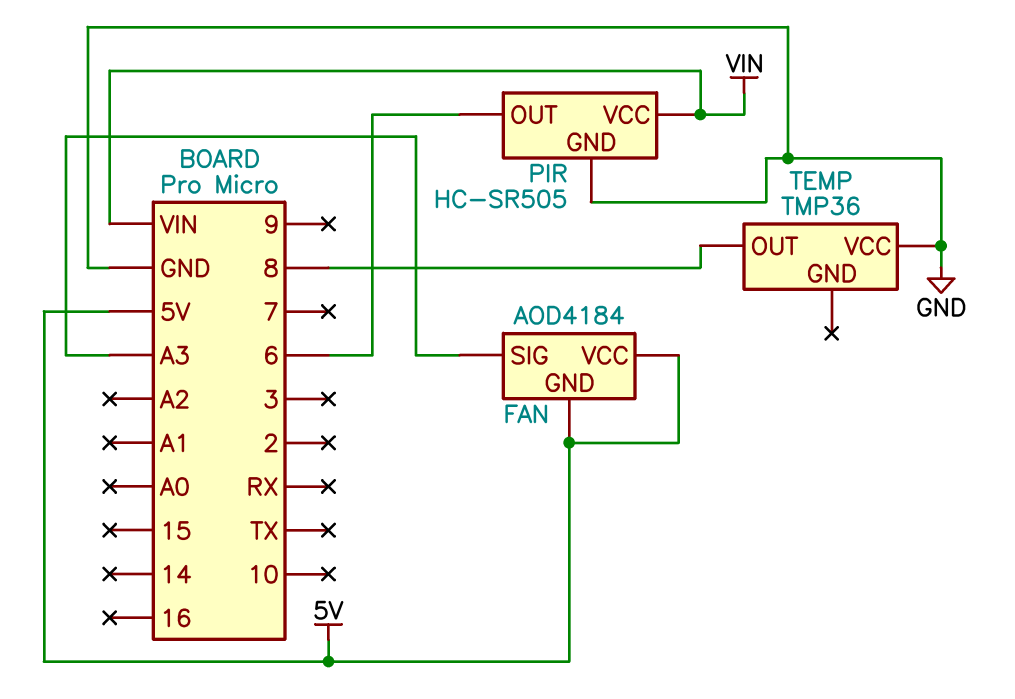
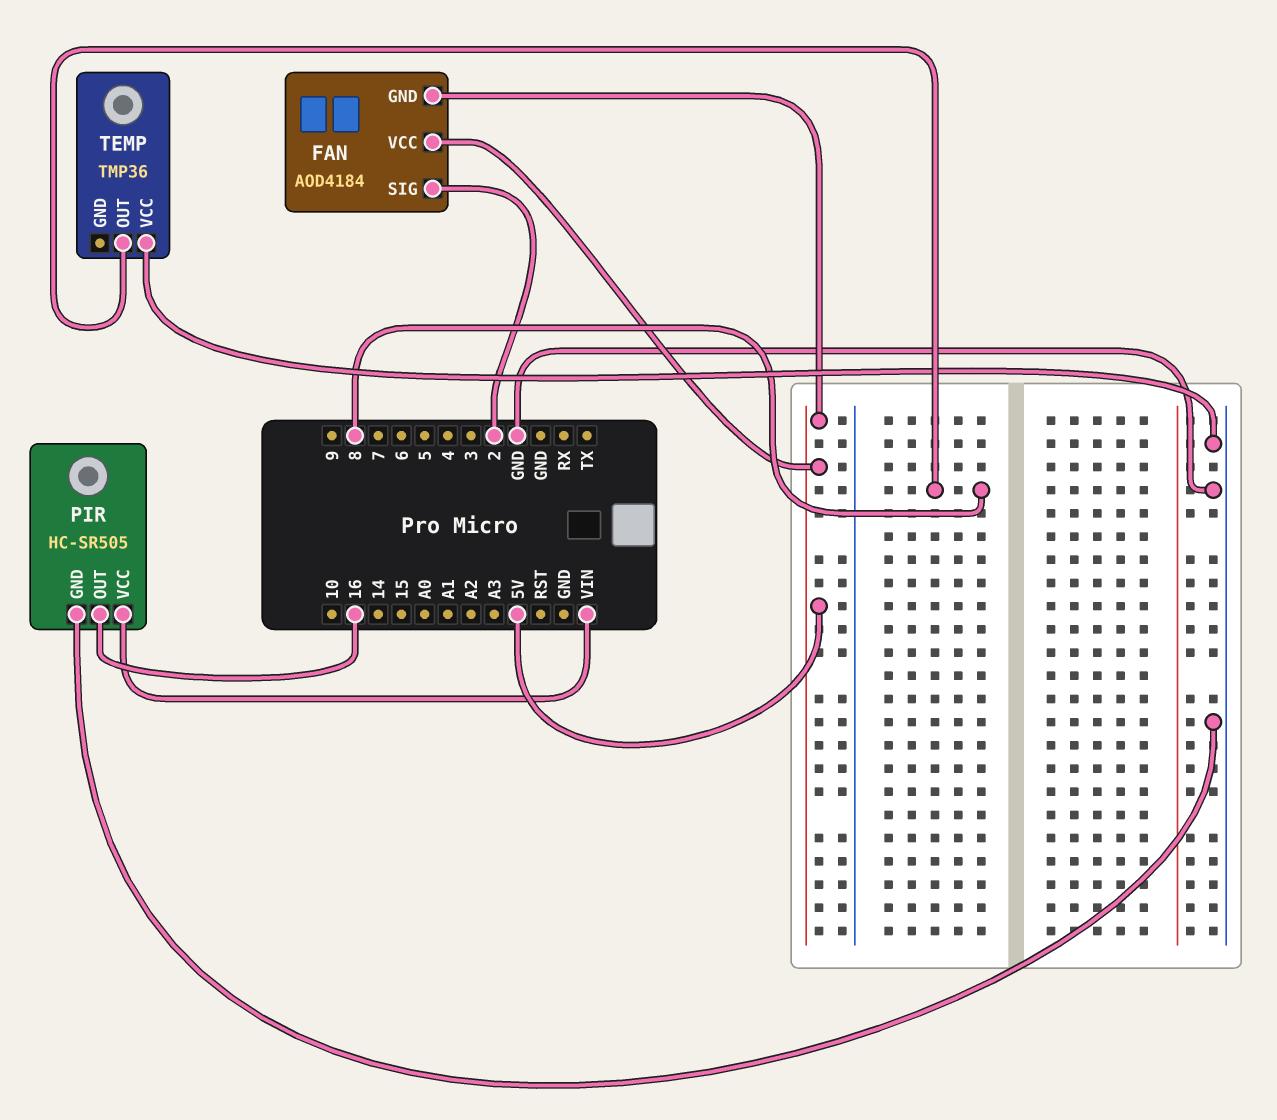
FAN pin SIG: A3 -> 2
PIR pin OUT: 6 -> 16

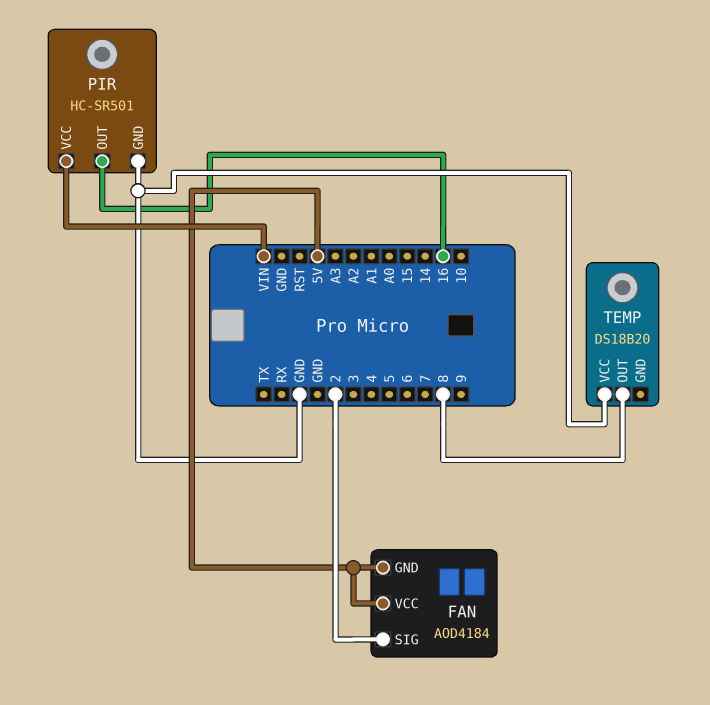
PIR: HC-SR505 -> HC-SR501
TEMP: TMP36 -> DS18B20

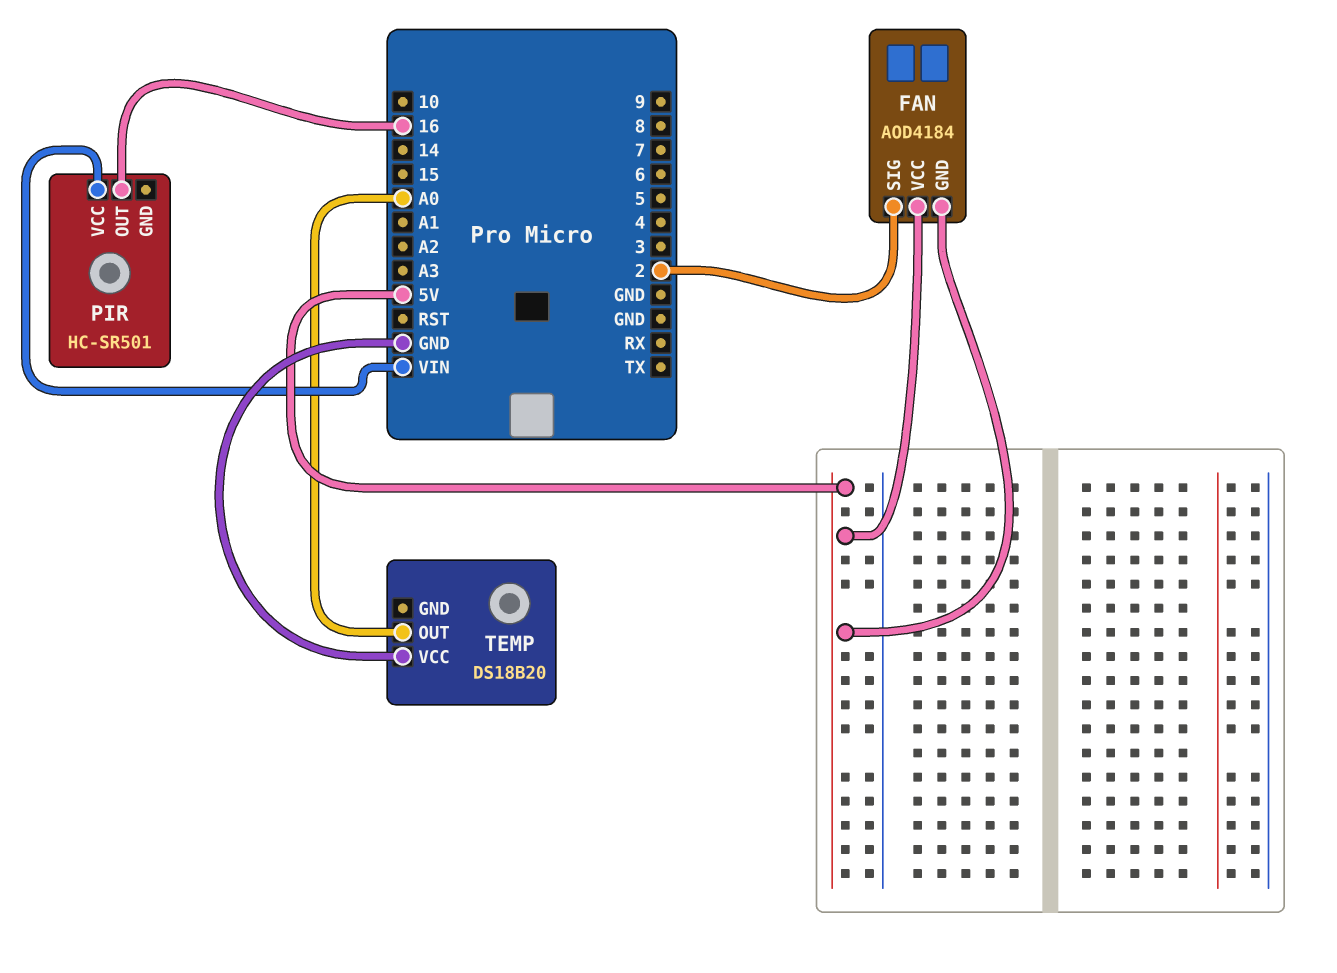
PIR pin GND: GND -> none
TEMP pin OUT: 8 -> A0

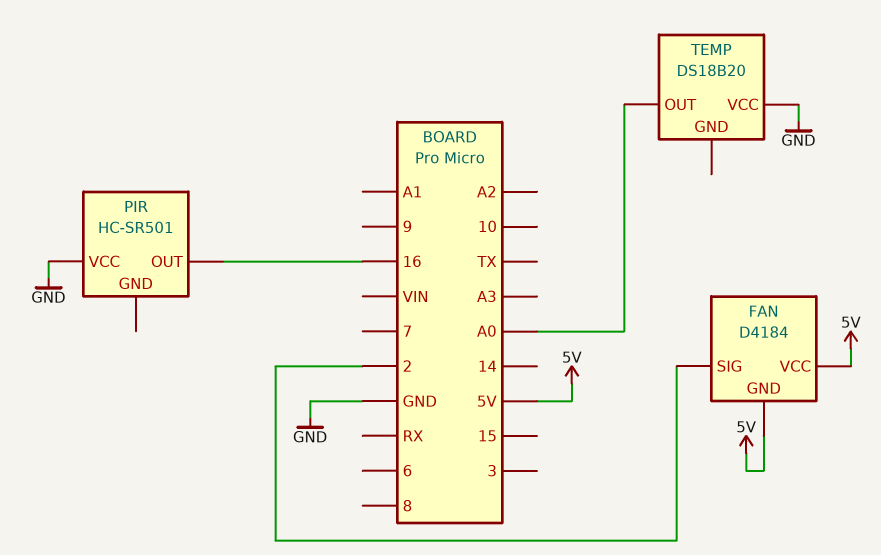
FAN: AOD4184 -> D4184
PIR pin VCC: VIN -> GND

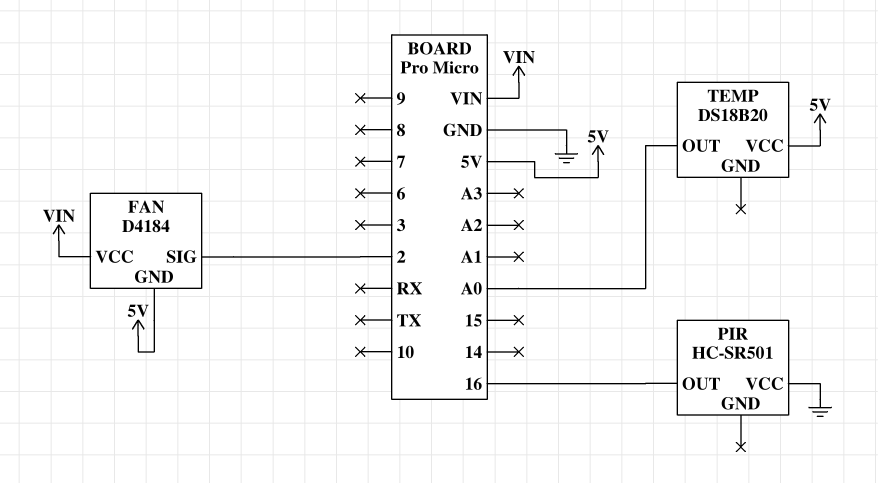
FAN pin VCC: 5V -> VIN
TEMP pin VCC: GND -> 5V

